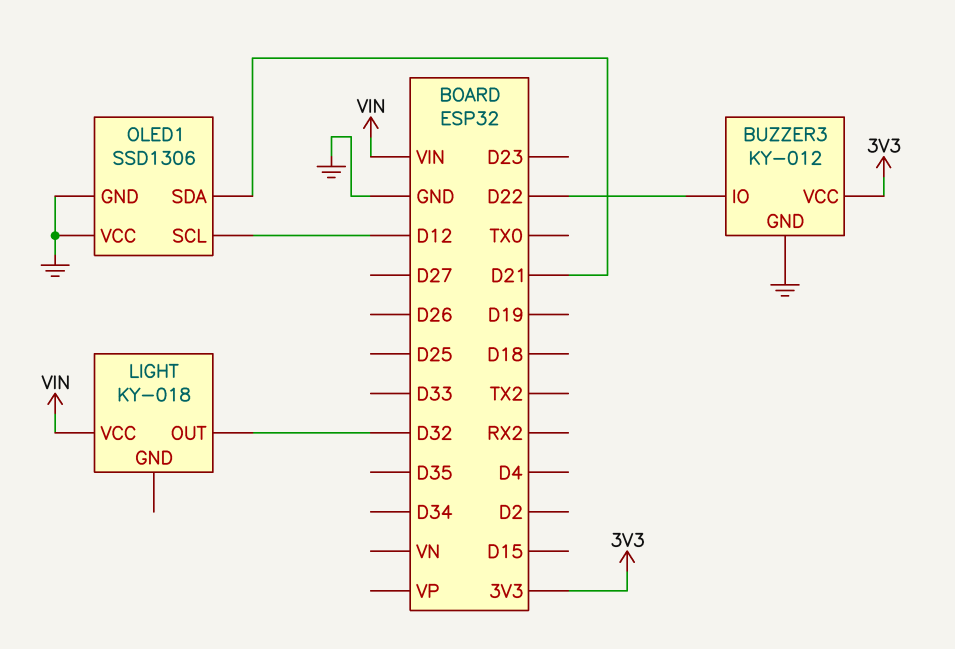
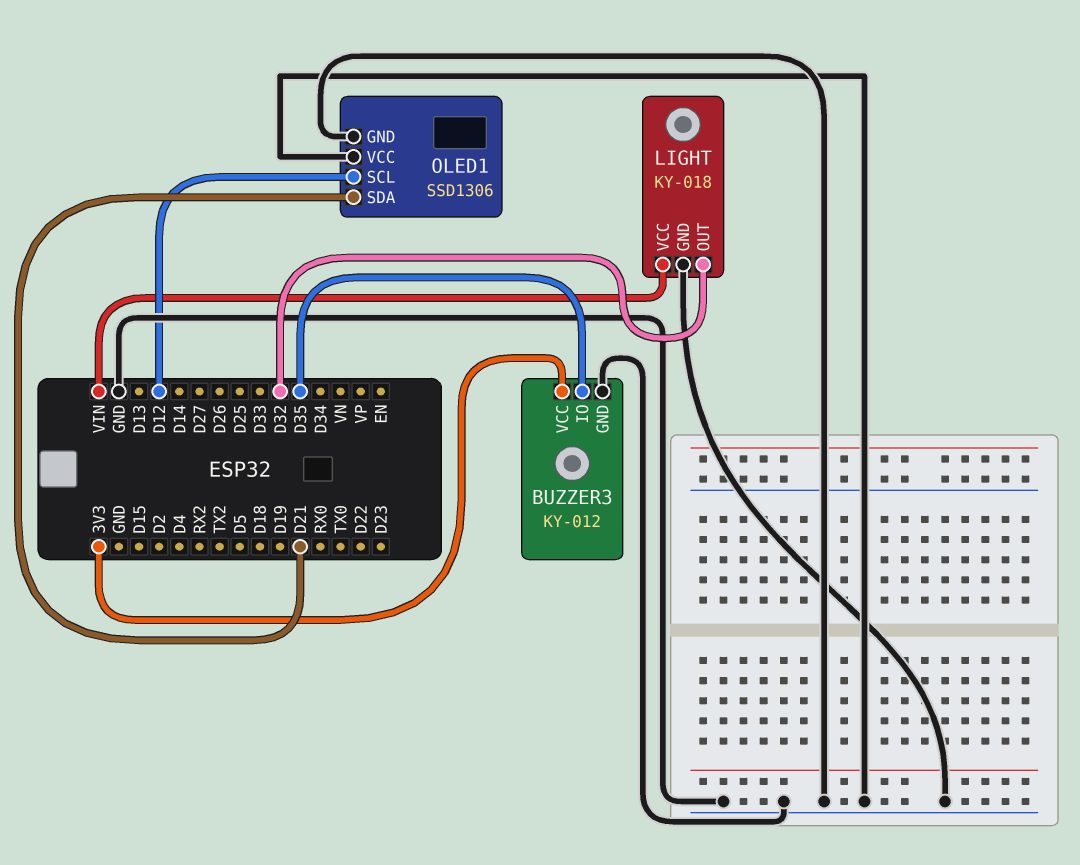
BUZZER3 pin IO: D22 -> D35
LIGHT pin GND: none -> GND

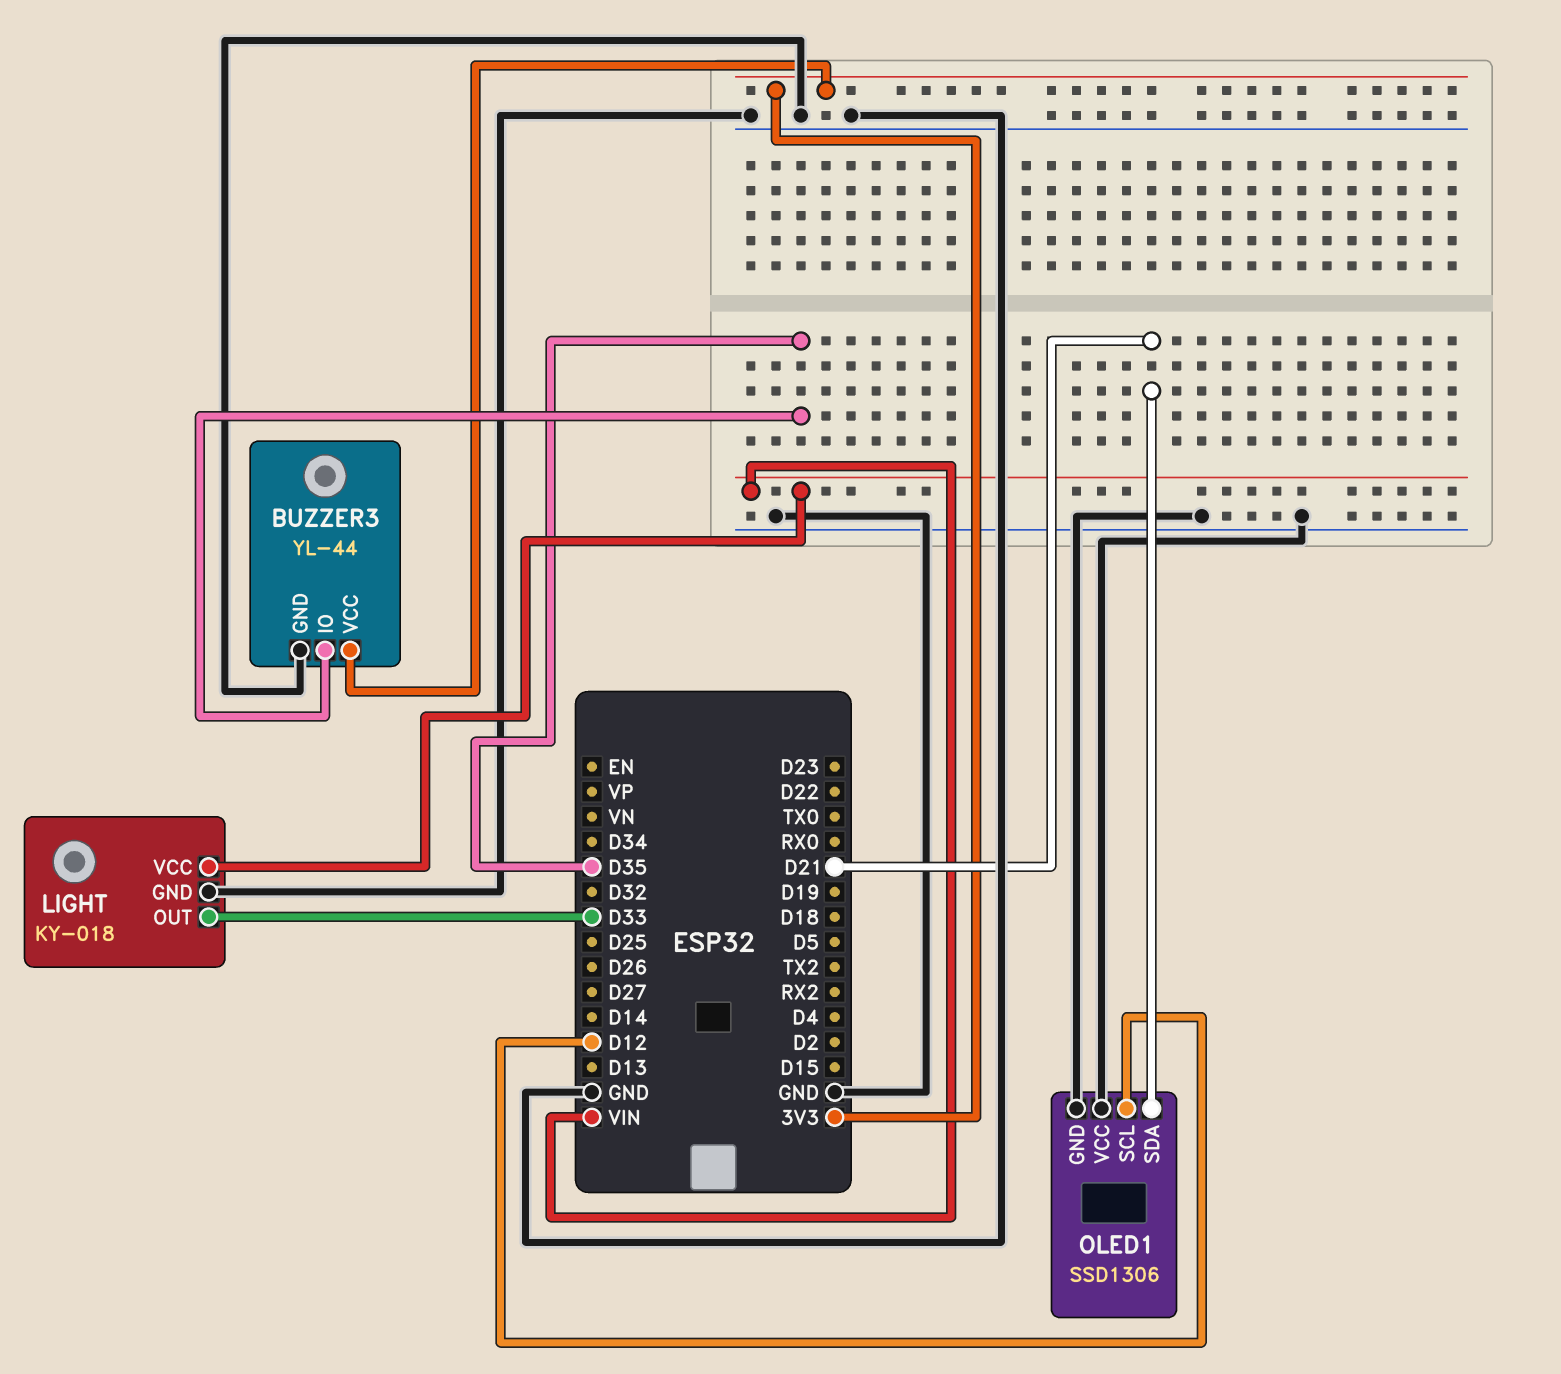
BUZZER3: KY-012 -> YL-44
LIGHT pin OUT: D32 -> D33

